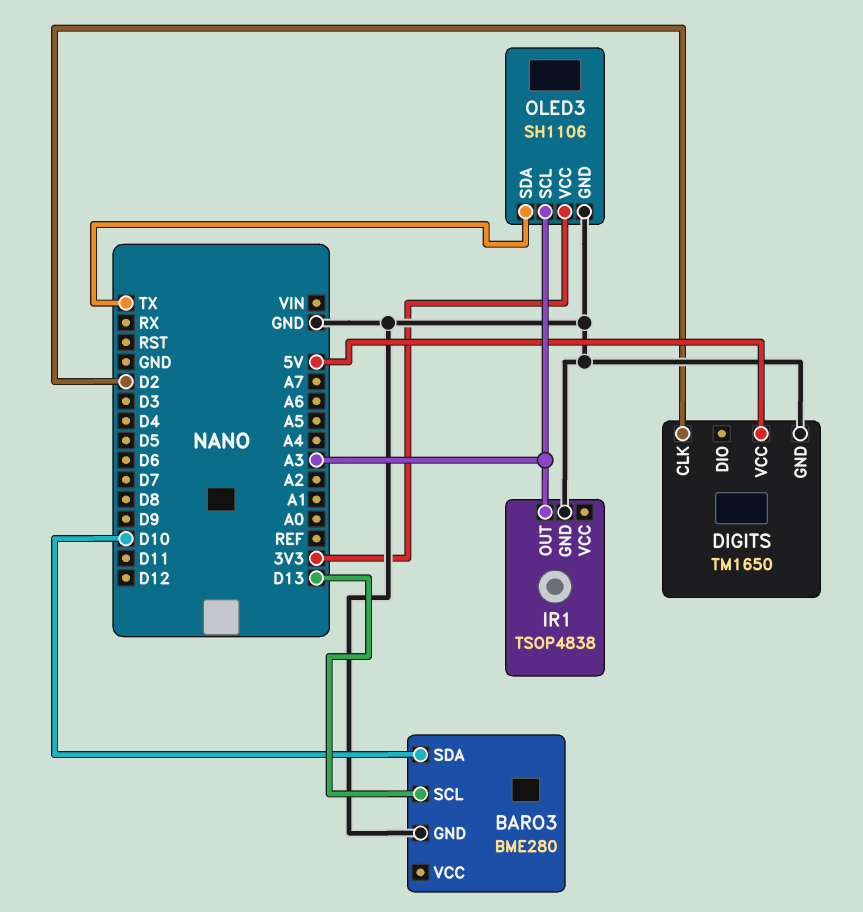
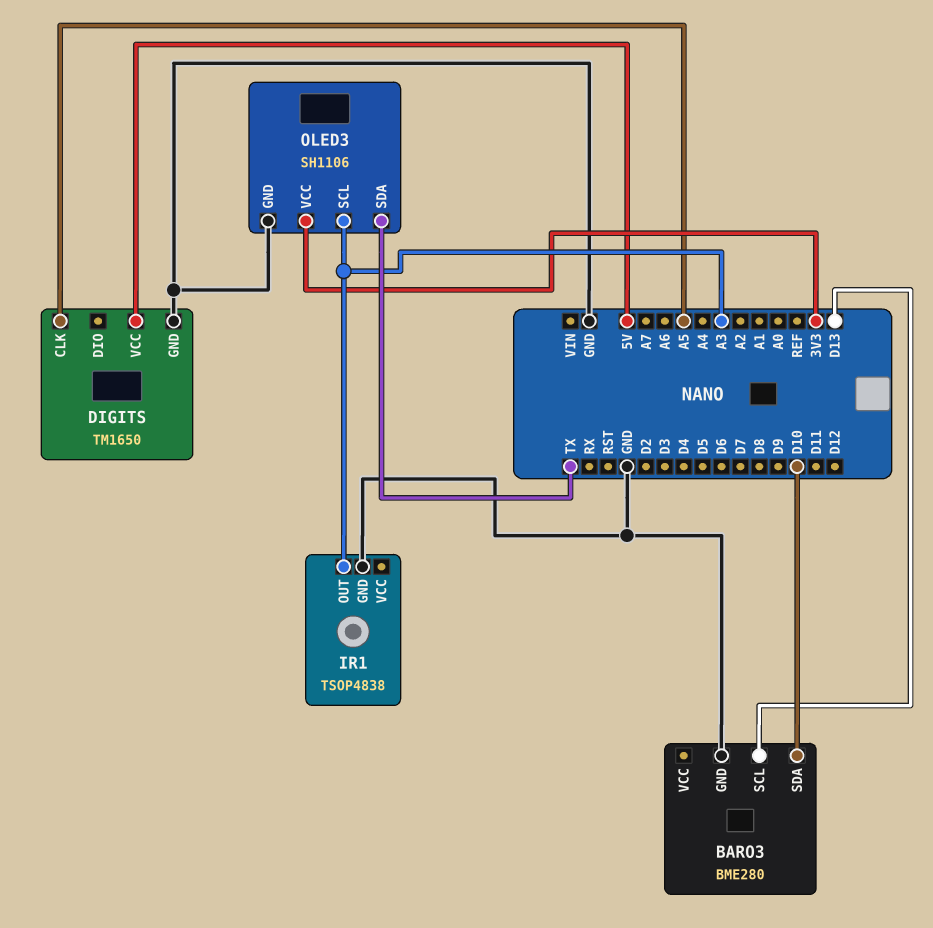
DIGITS pin CLK: D2 -> A5

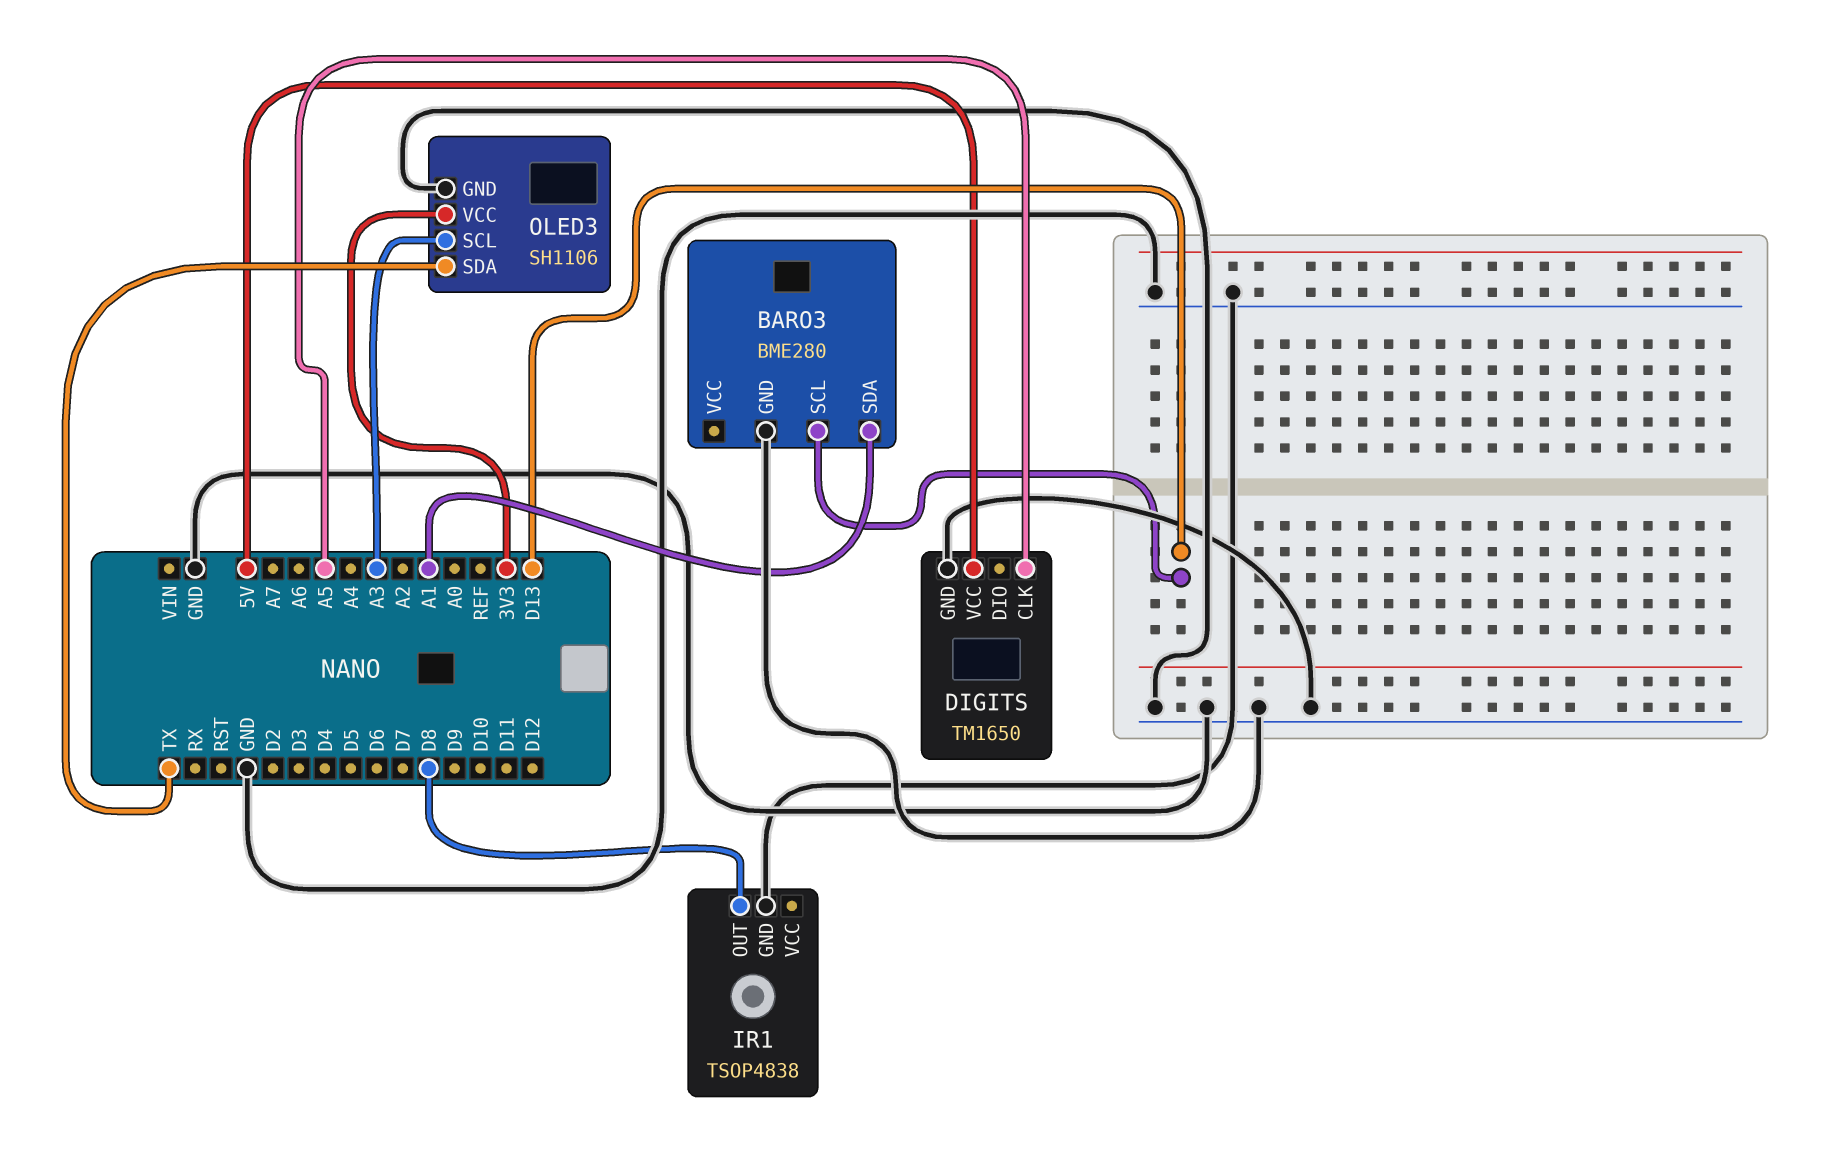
BARO3 pin SDA: D10 -> A1
IR1 pin OUT: A3 -> D8

